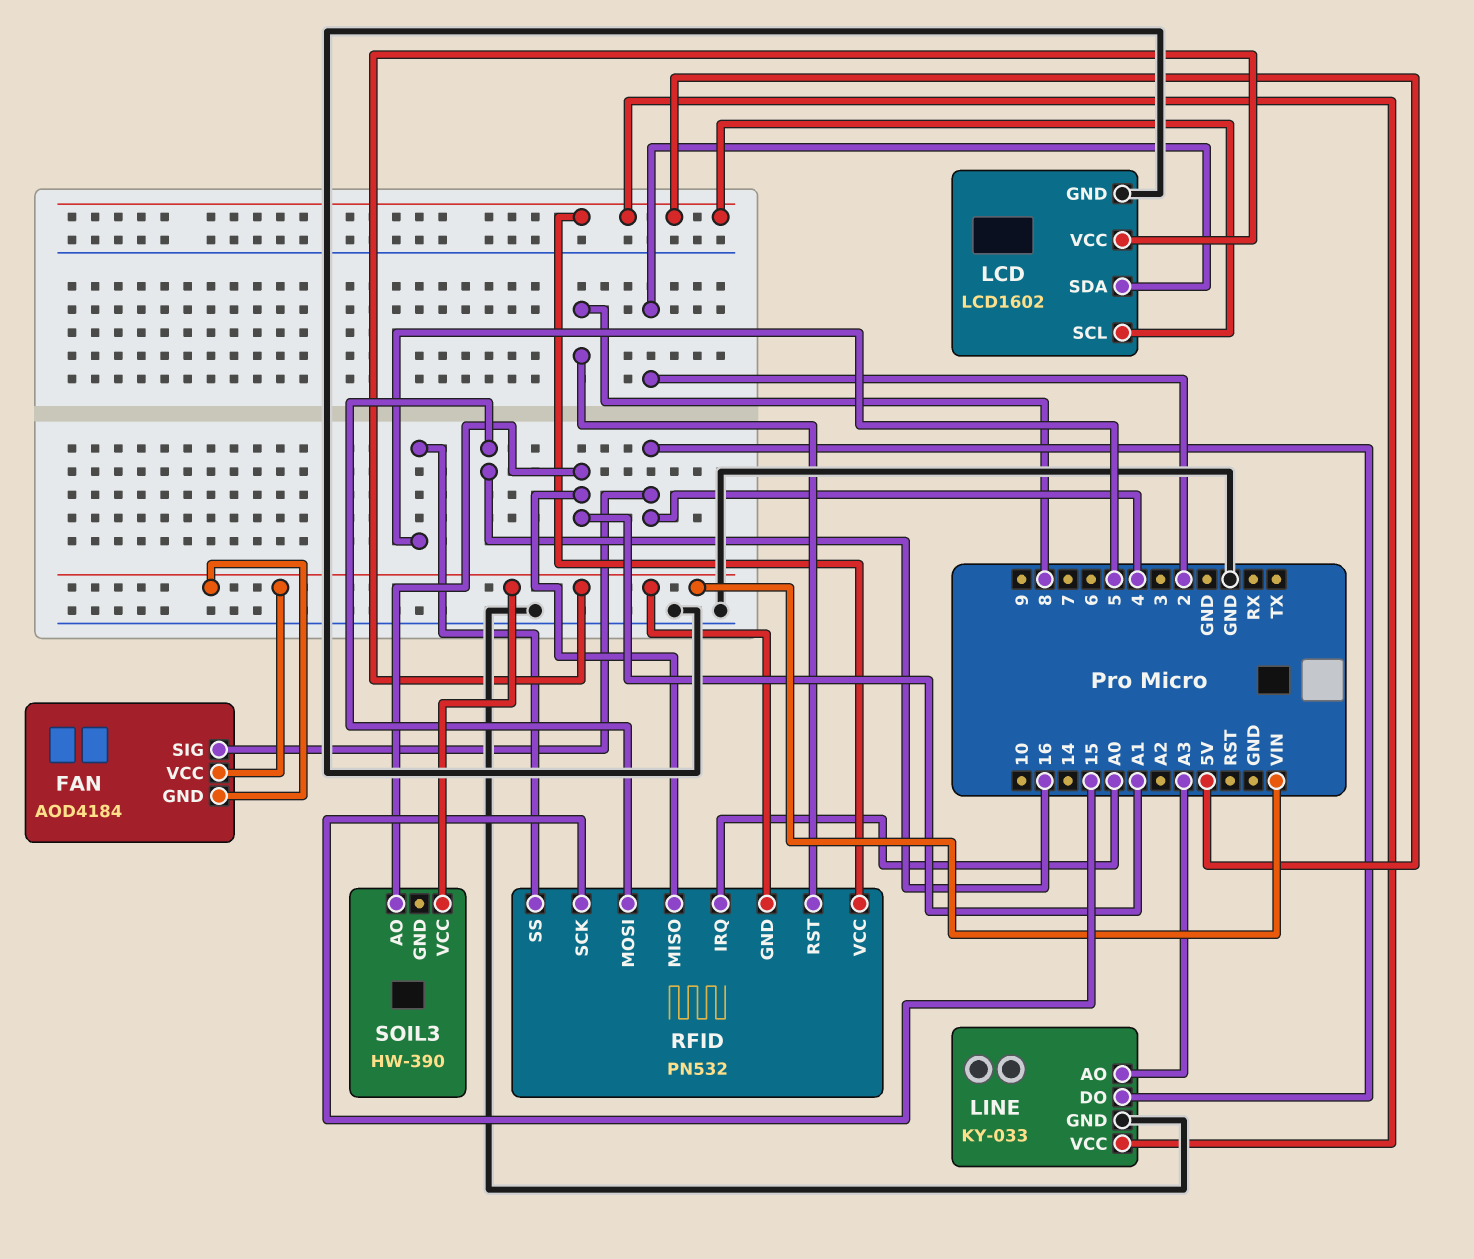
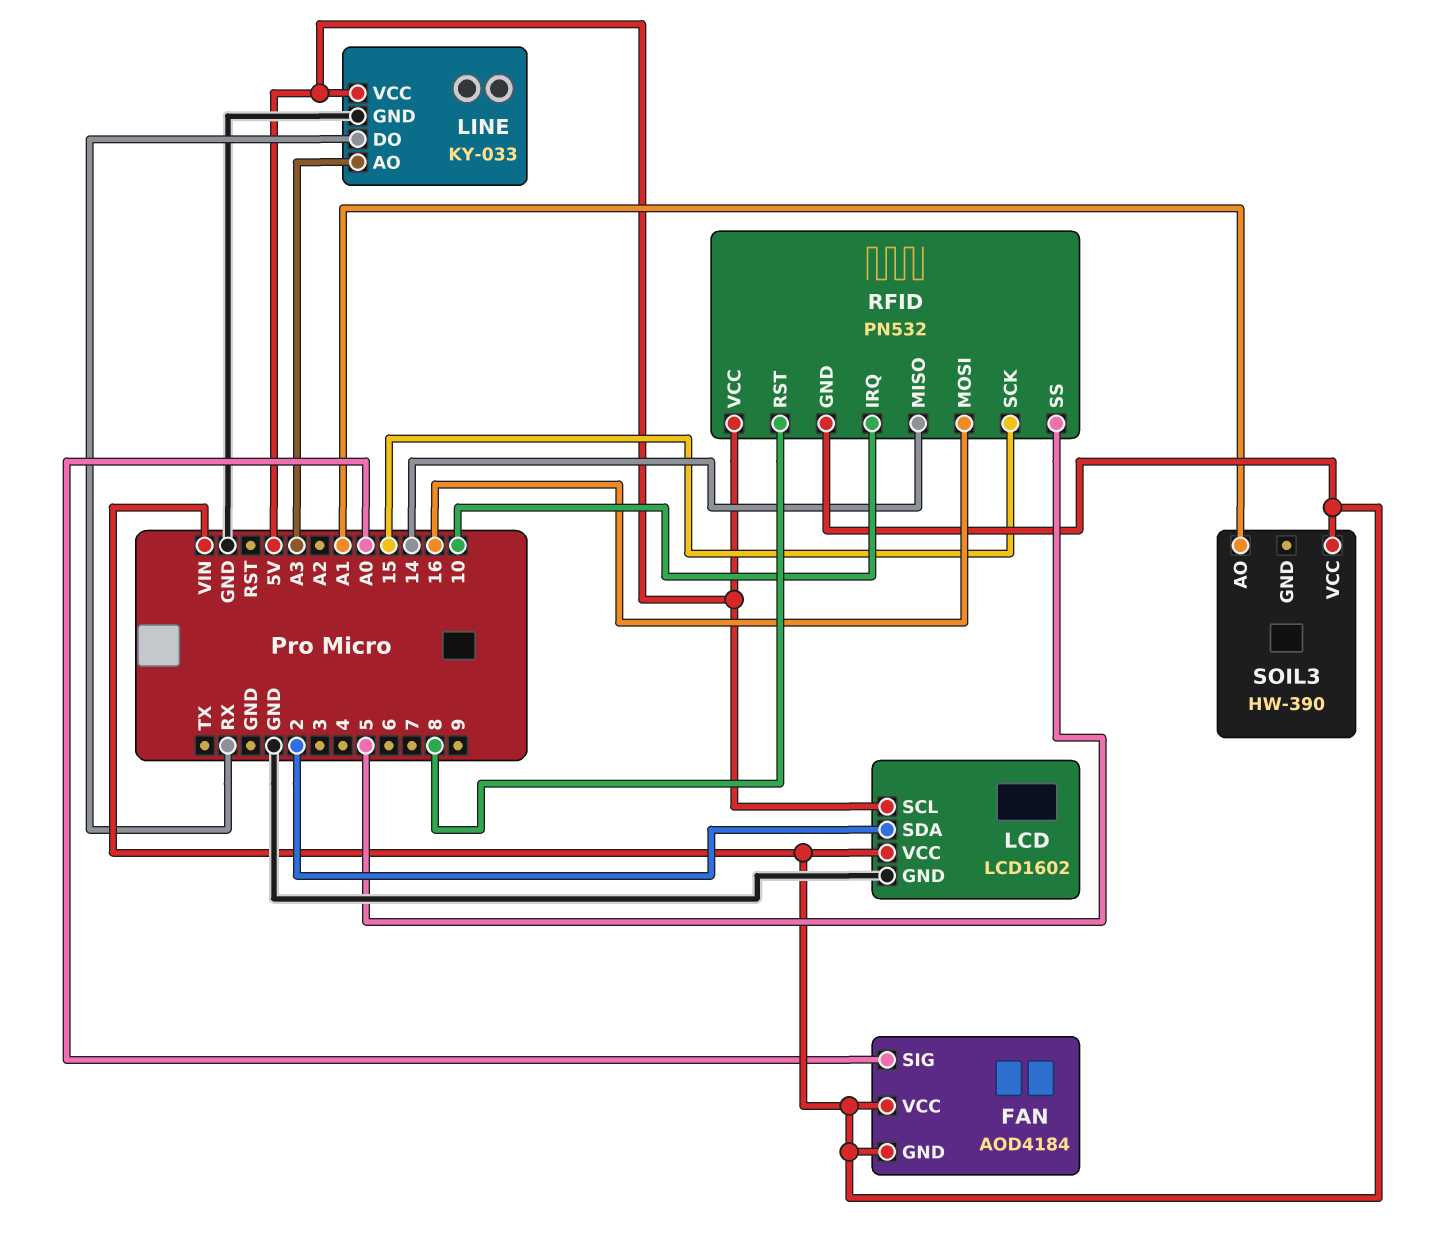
FAN pin SIG: 4 -> A0
LINE pin DO: 4 -> RX
RFID pin IRQ: A0 -> 10
RFID pin MISO: A1 -> 14

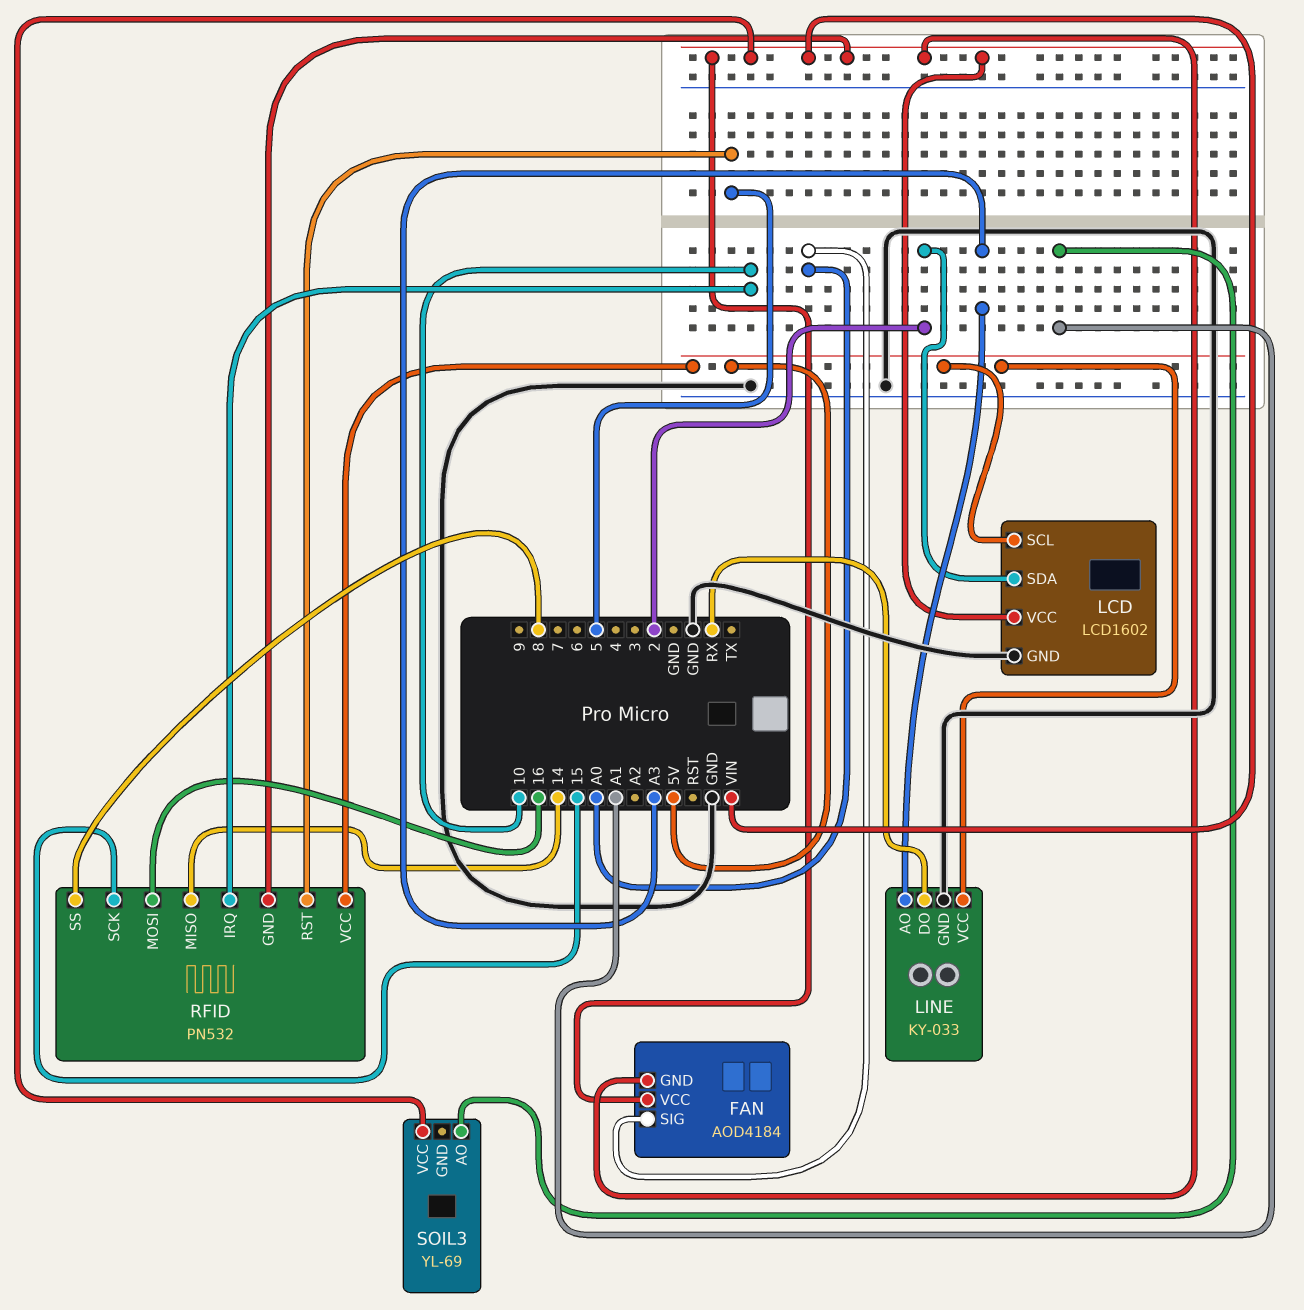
RFID pin RST: 8 -> 5
RFID pin SS: 5 -> 8
SOIL3: HW-390 -> YL-69

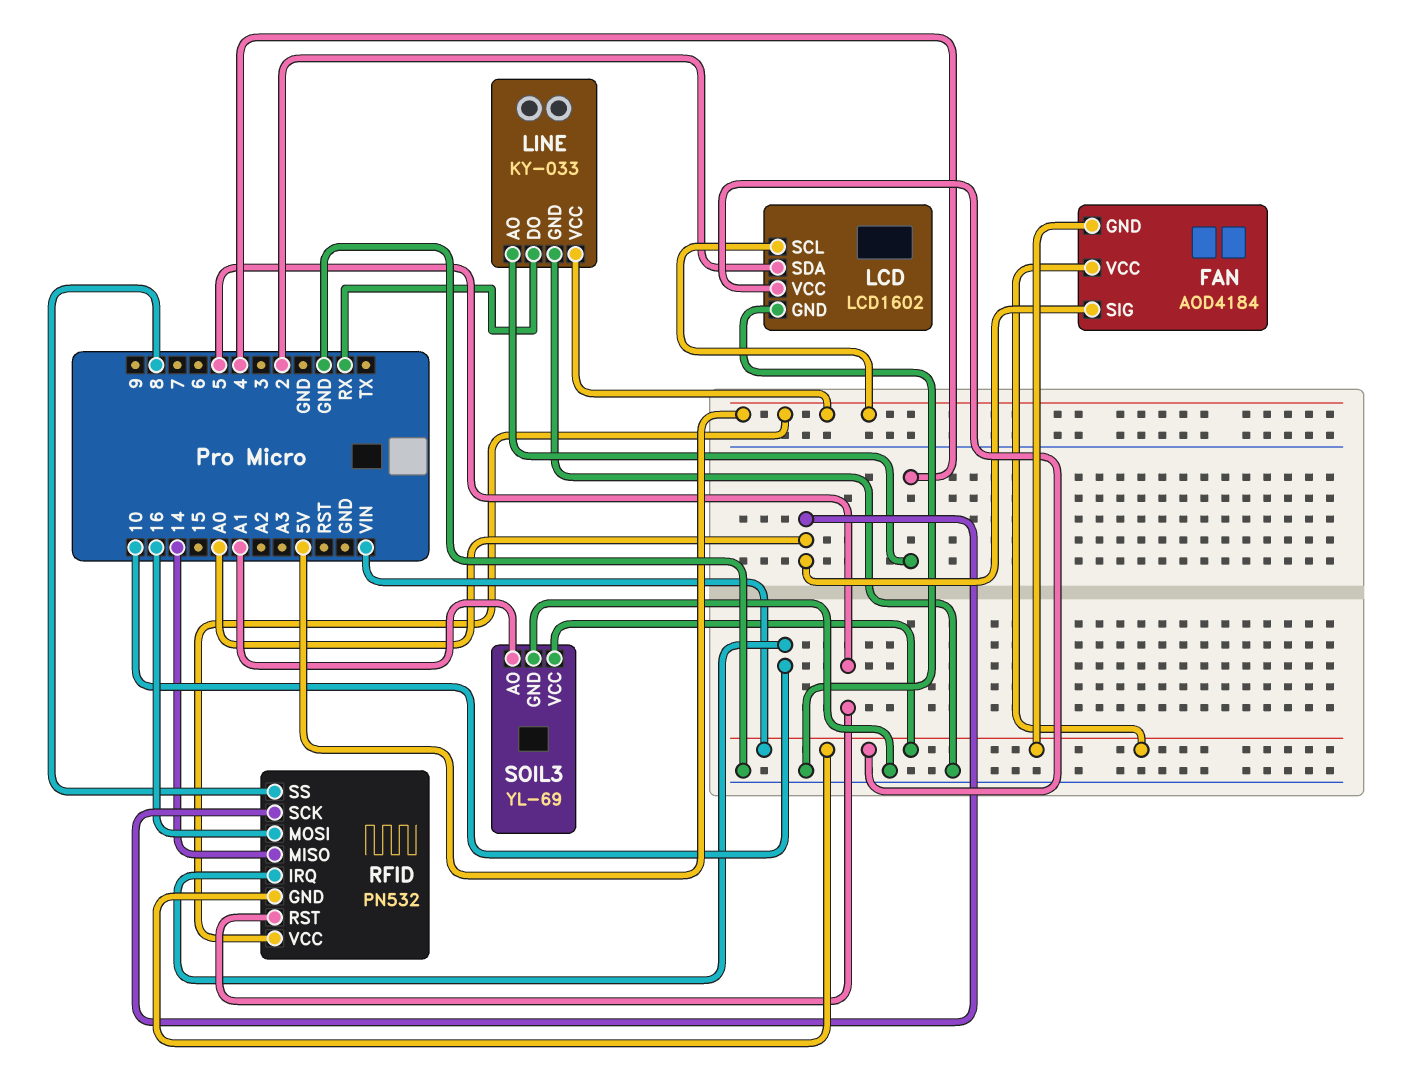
LINE pin AO: A3 -> 4
RFID pin SCK: 15 -> A0
SOIL3 pin GND: none -> GND

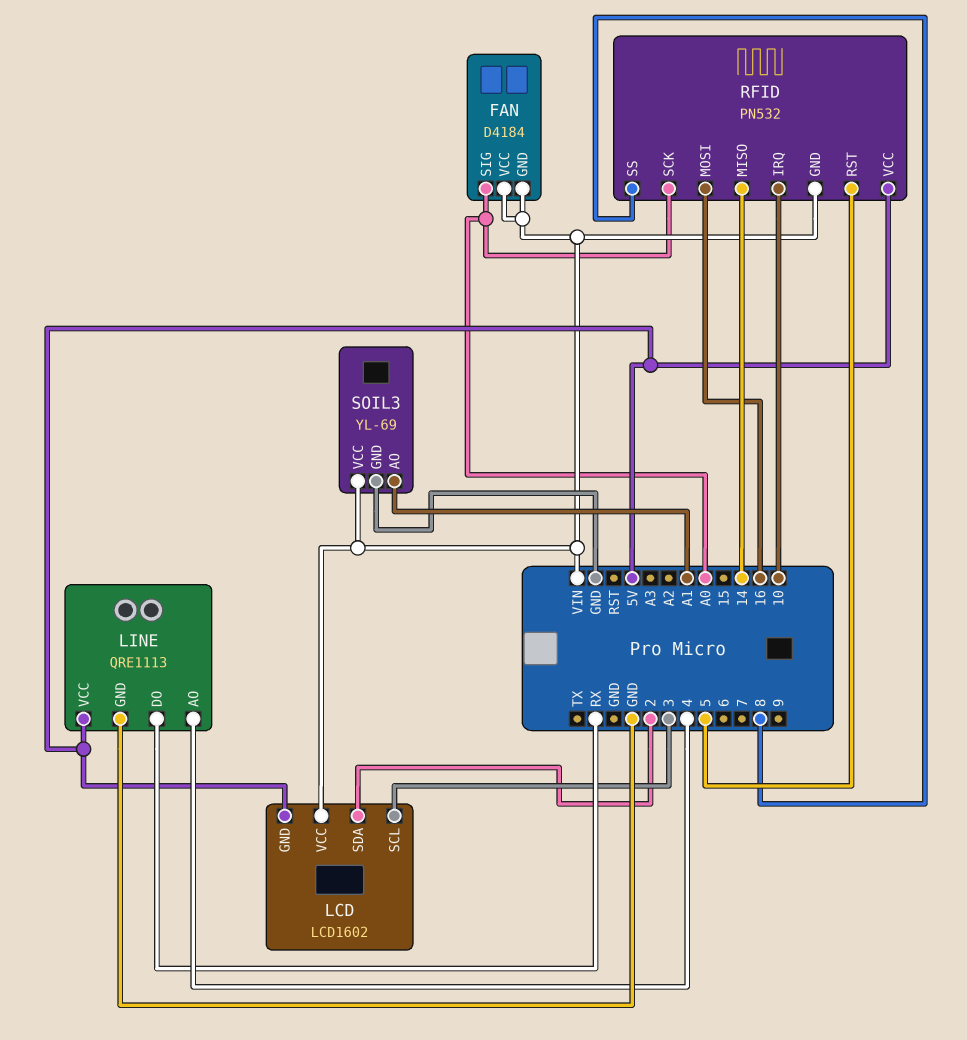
FAN: AOD4184 -> D4184
LCD pin GND: GND -> 5V
LCD pin SCL: 5V -> 3
LINE: KY-033 -> QRE1113

